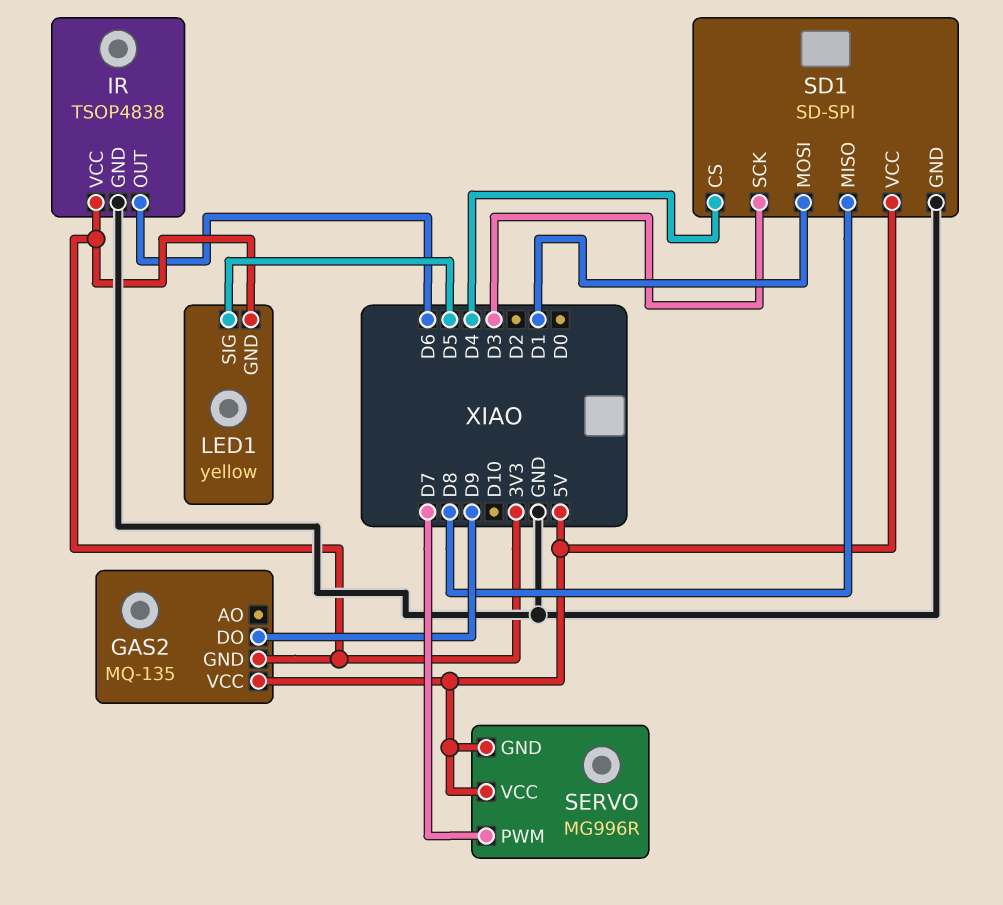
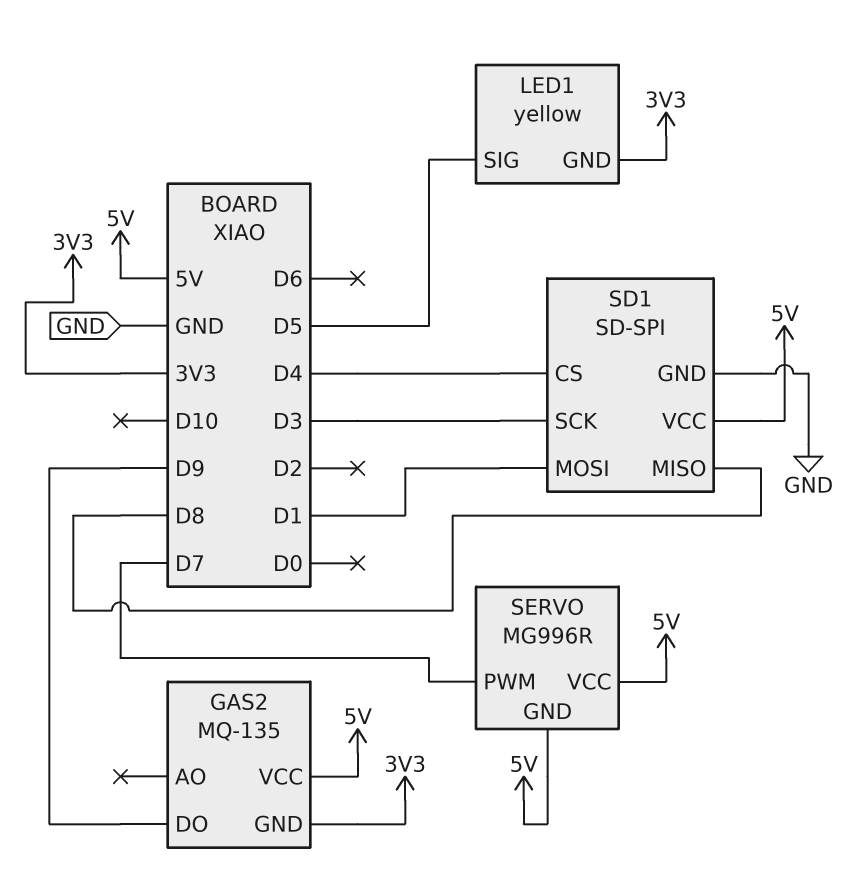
IR: TSOP4838 -> none
IR pin GND: GND -> none
IR pin OUT: D6 -> none
IR pin VCC: 3V3 -> none

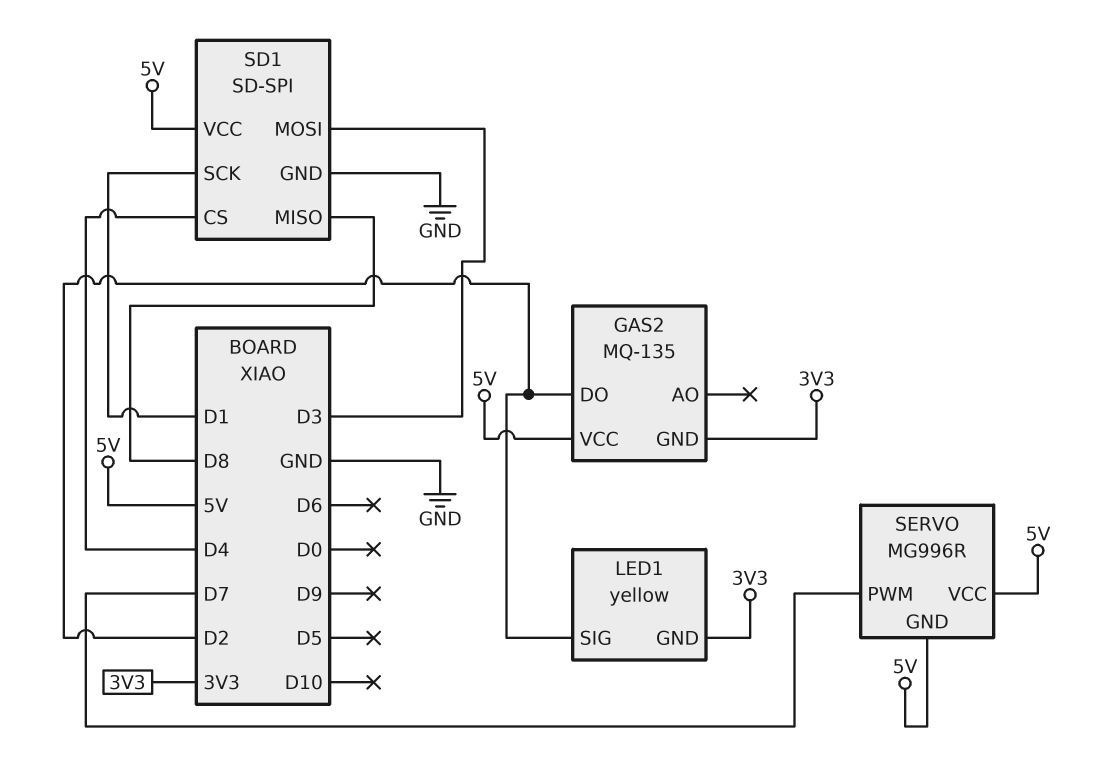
GAS2 pin DO: D9 -> D2
LED1 pin SIG: D5 -> D2
SD1 pin MOSI: D1 -> D3
SD1 pin SCK: D3 -> D1

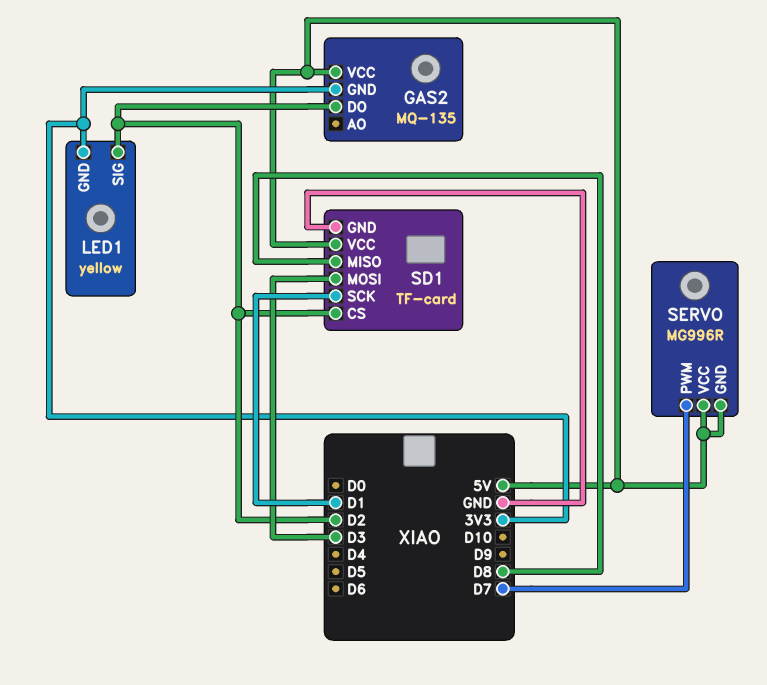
SD1: SD-SPI -> TF-card
SD1 pin CS: D4 -> D2

